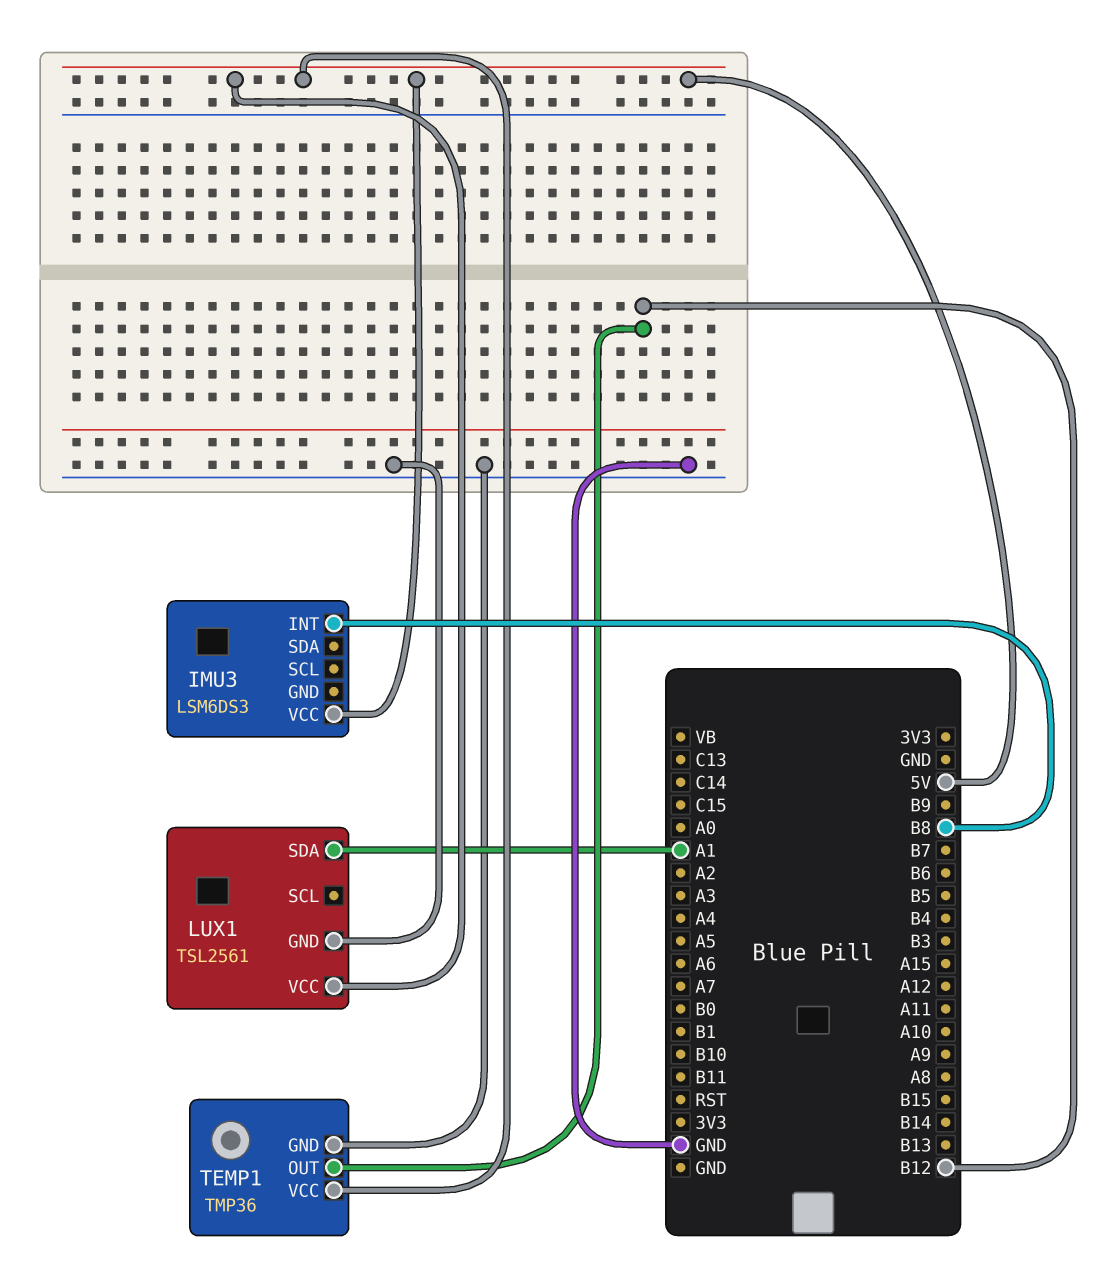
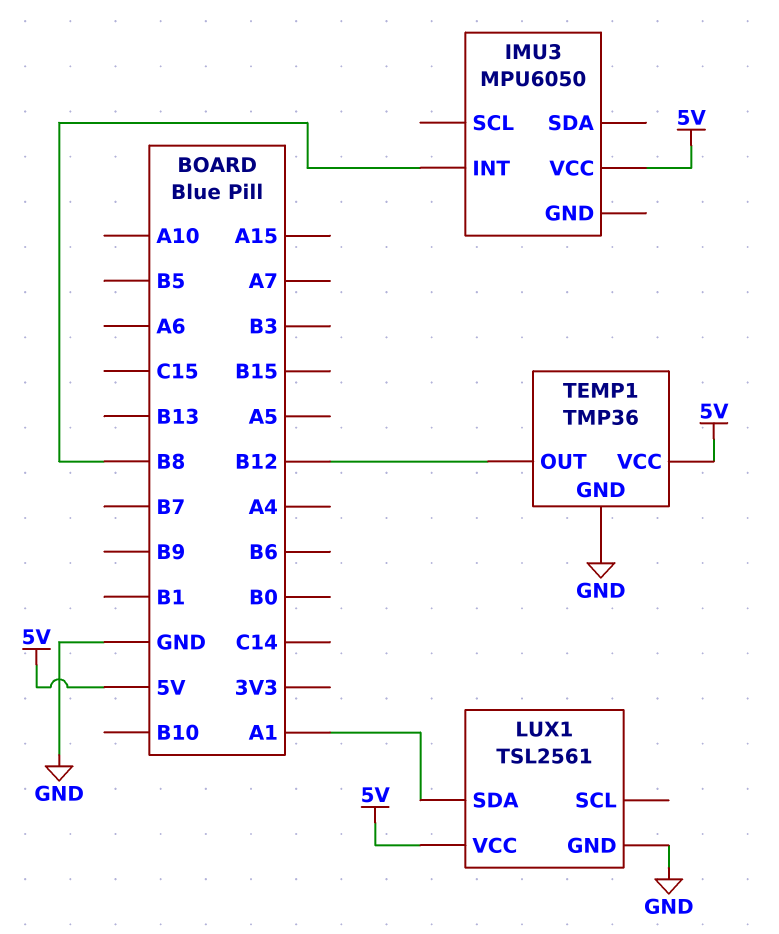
IMU3: LSM6DS3 -> MPU6050

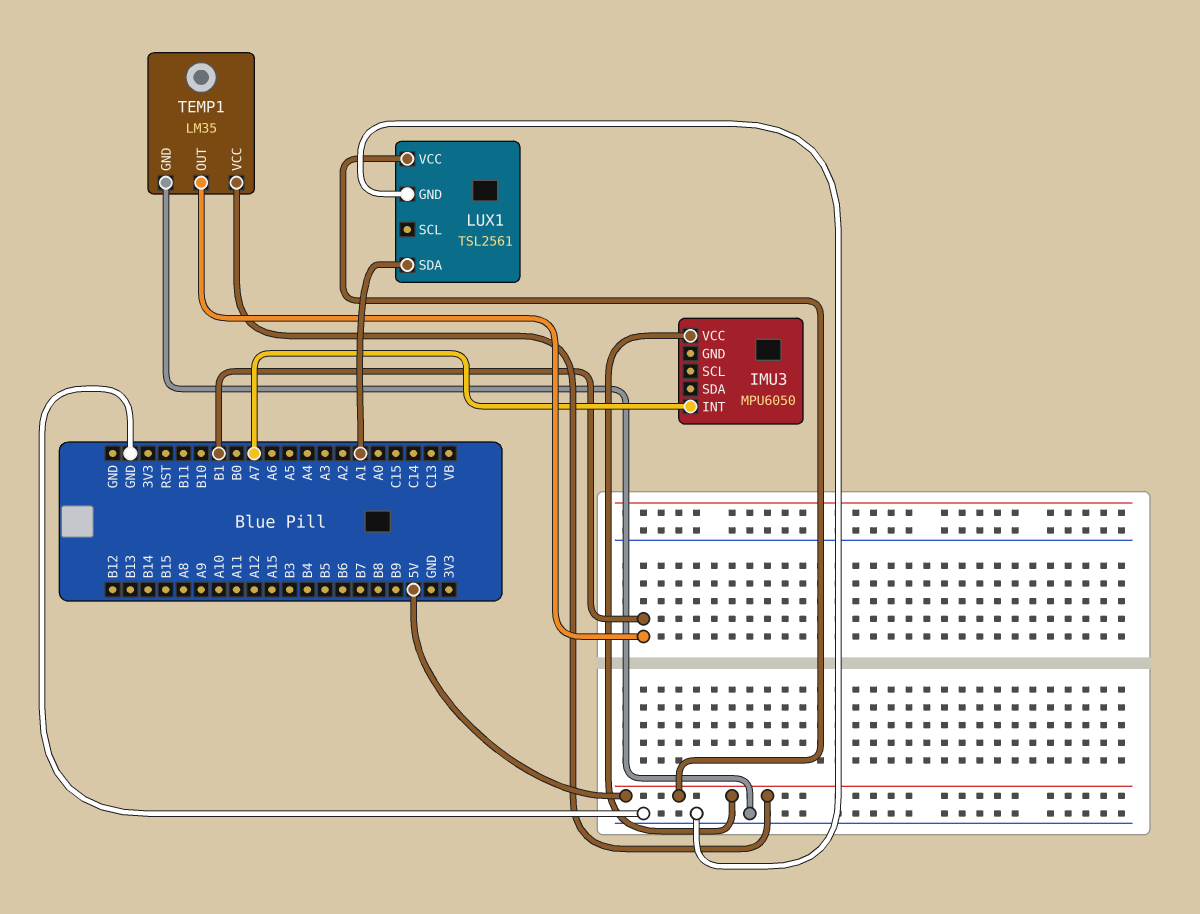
IMU3 pin INT: B8 -> A7
TEMP1: TMP36 -> LM35
TEMP1 pin OUT: B12 -> B1

